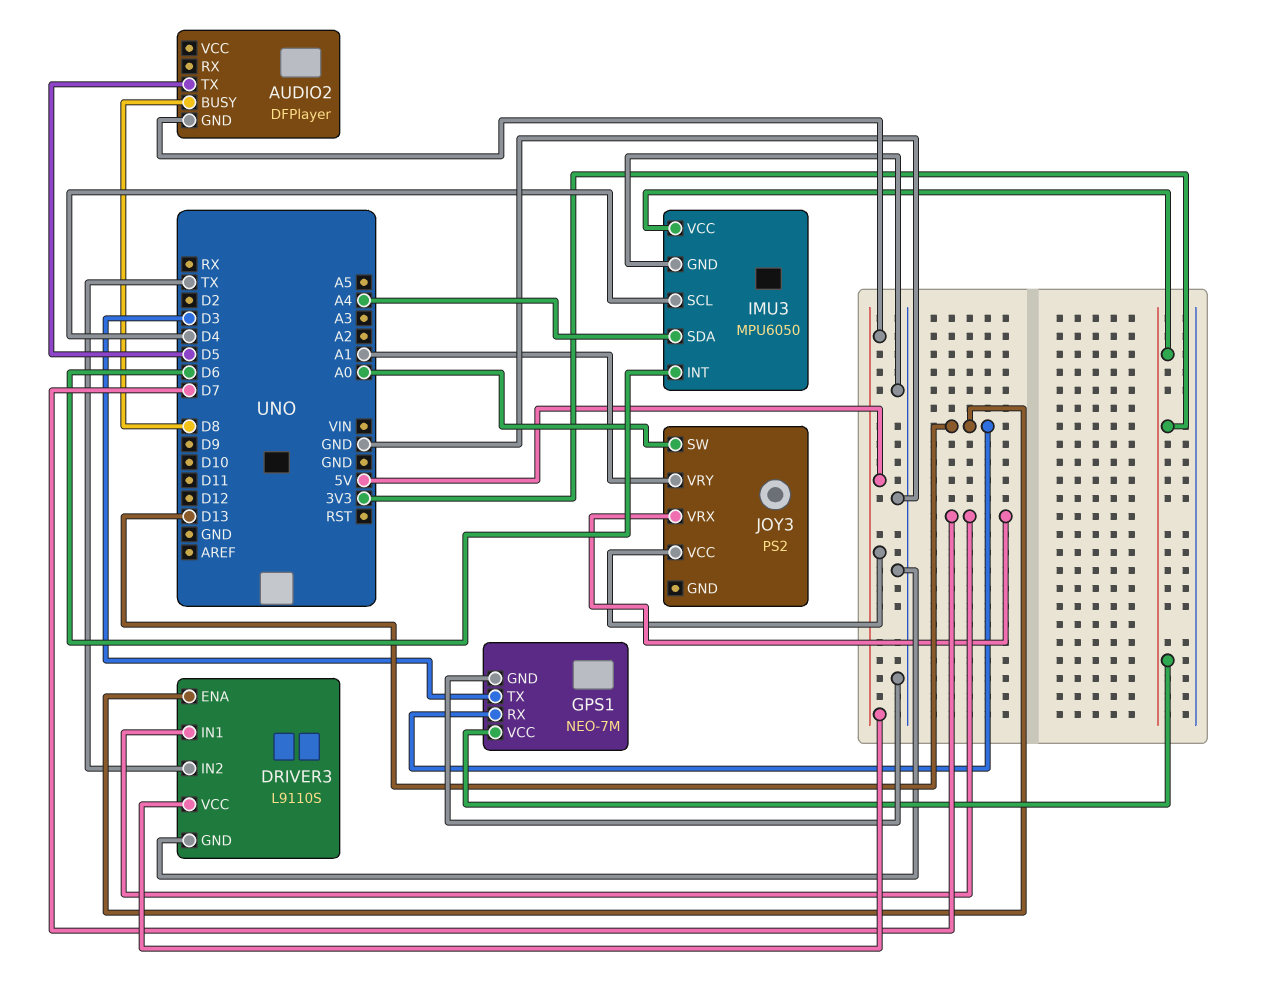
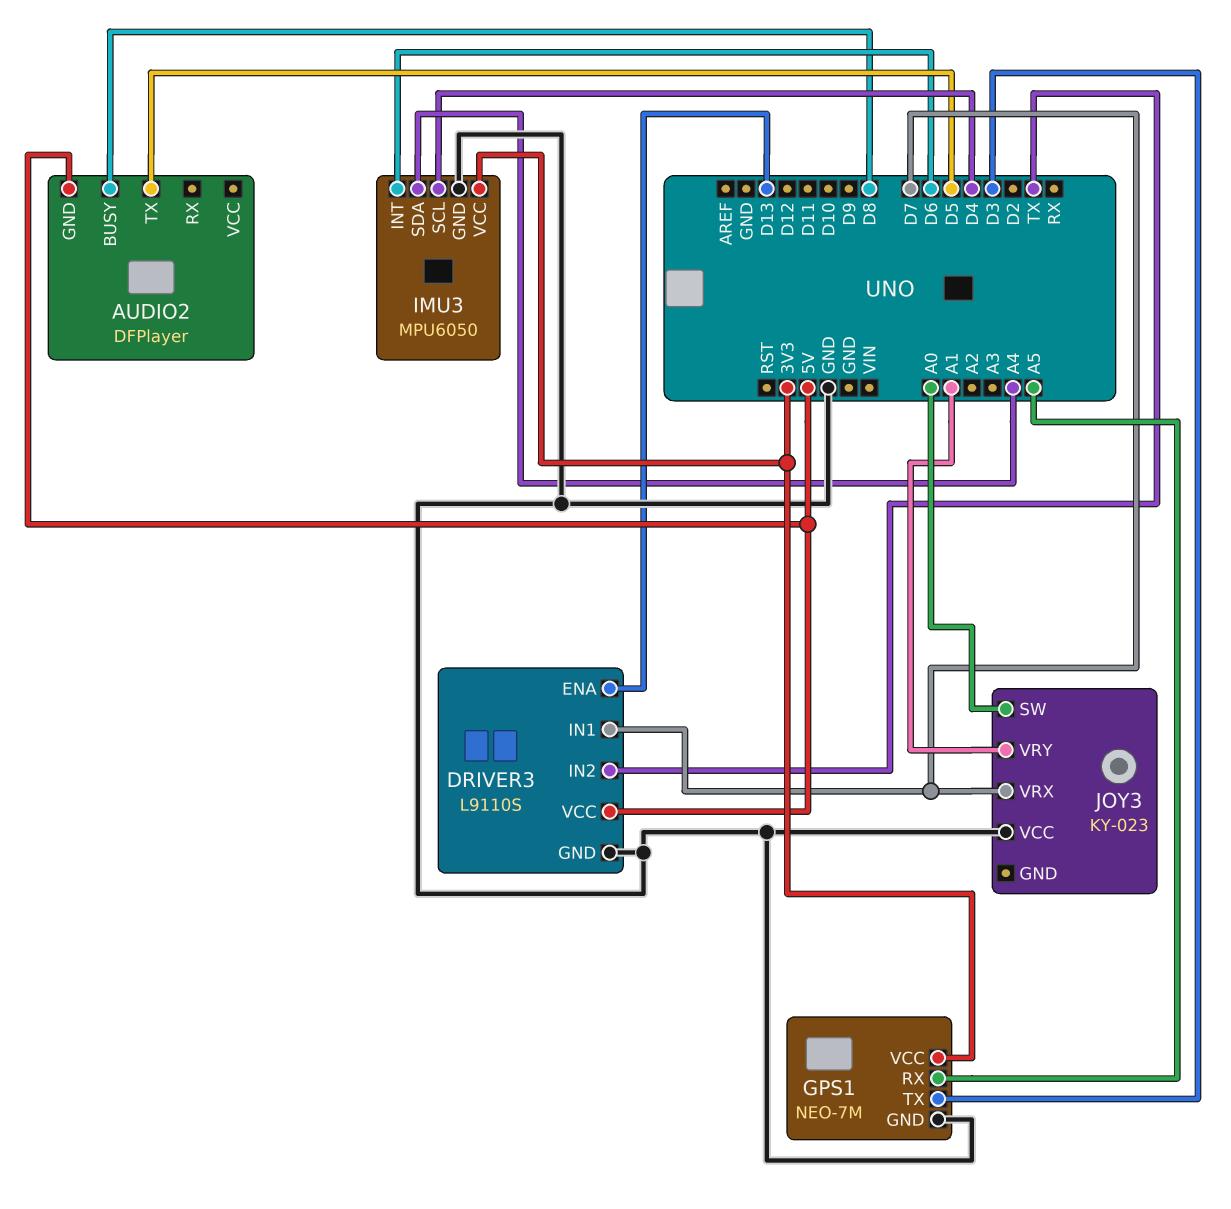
GPS1 pin RX: D13 -> A5
JOY3: PS2 -> KY-023
JOY3 pin VCC: 5V -> GND

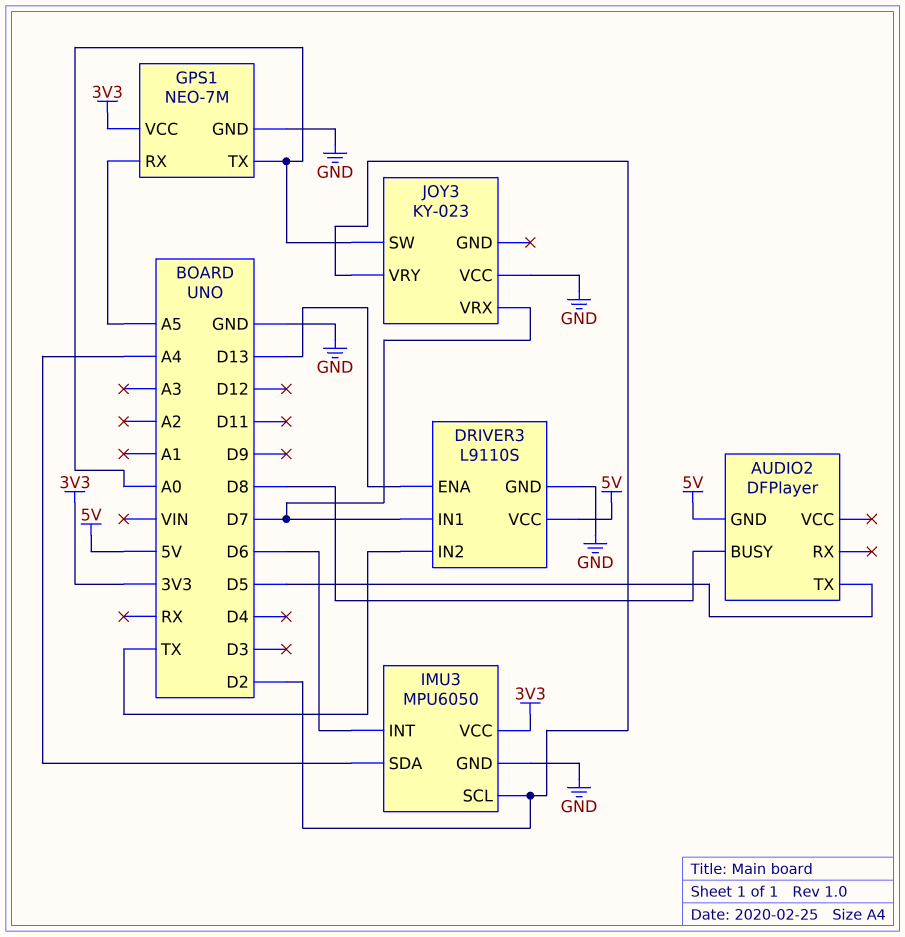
GPS1 pin TX: D3 -> A0
IMU3 pin SCL: D4 -> D2
JOY3 pin VRY: A1 -> D2

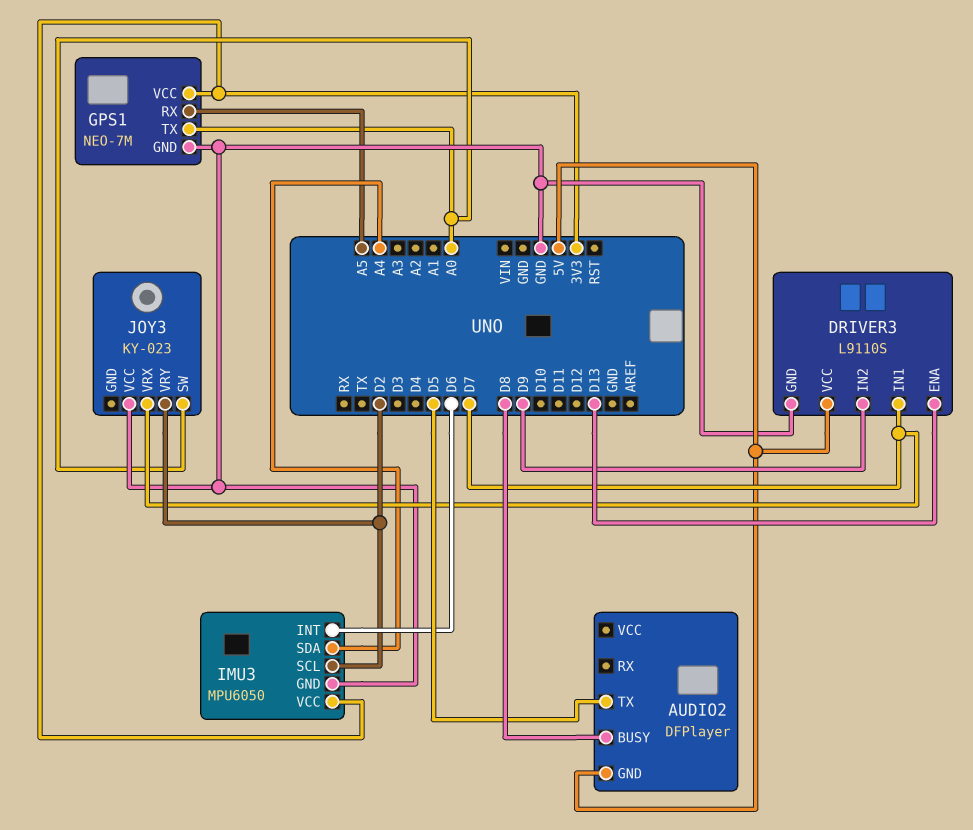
DRIVER3 pin IN2: TX -> D9

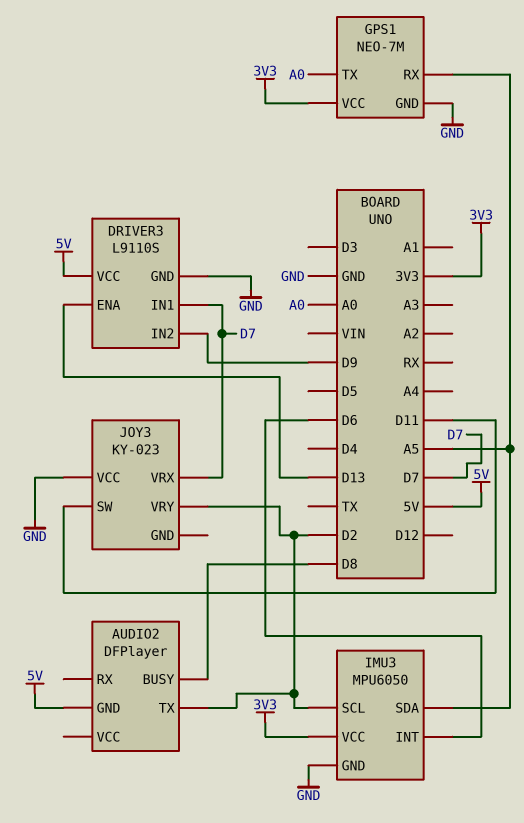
AUDIO2 pin TX: D5 -> D2
IMU3 pin SDA: A4 -> A5
JOY3 pin SW: A0 -> D11

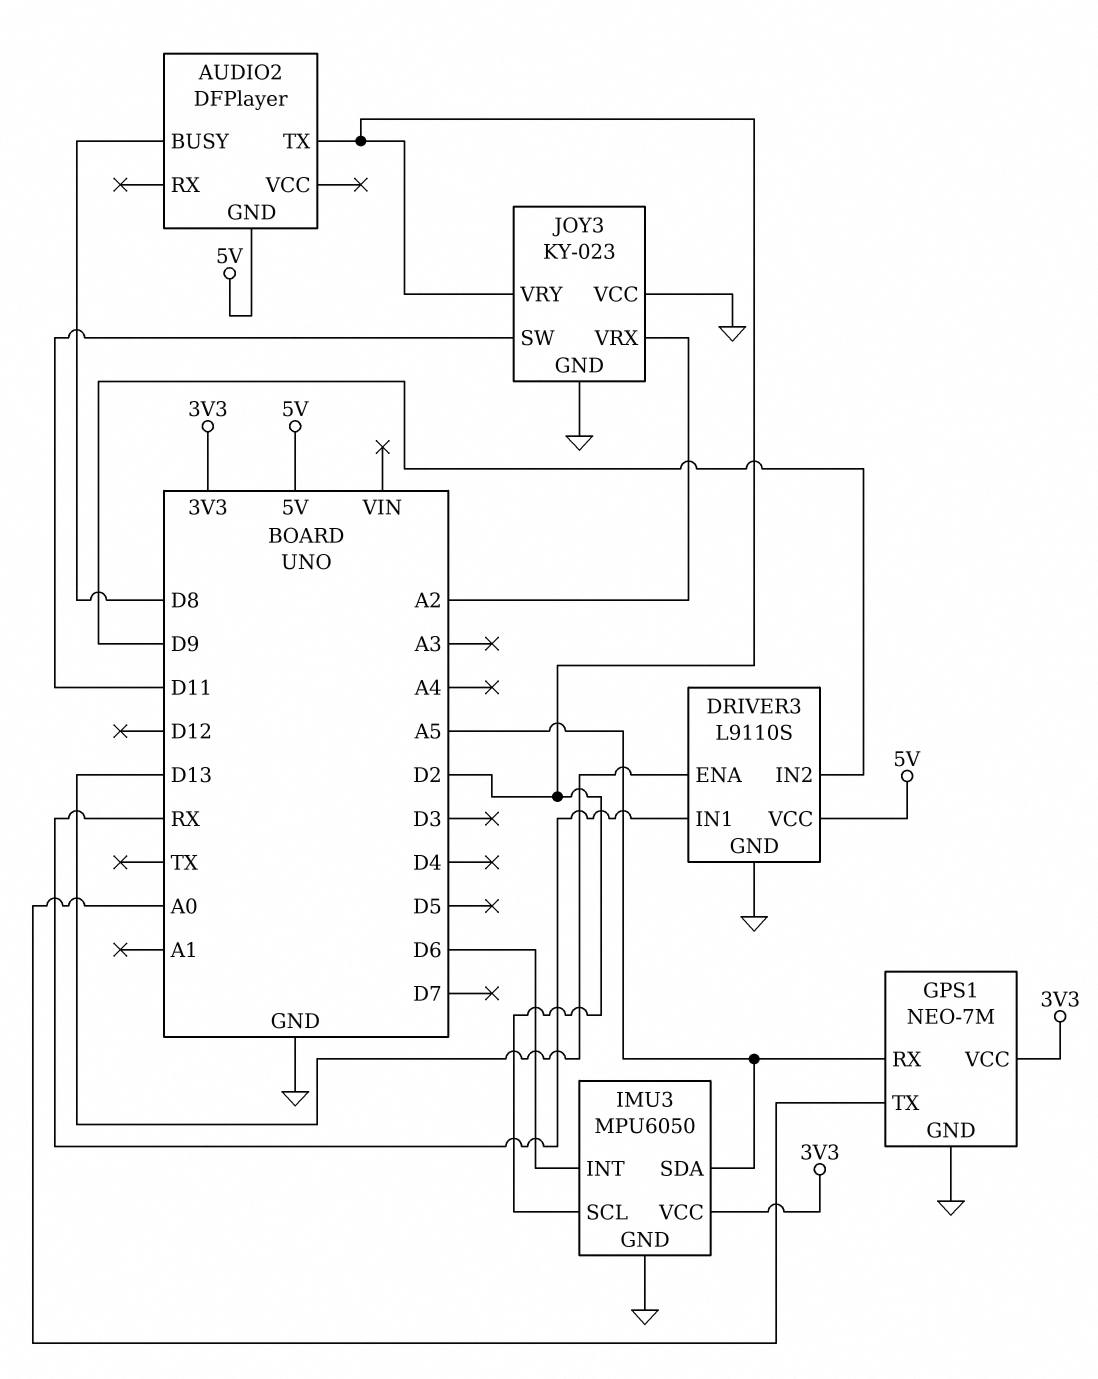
DRIVER3 pin IN1: D7 -> RX
JOY3 pin GND: none -> GND
JOY3 pin VRX: D7 -> A2

